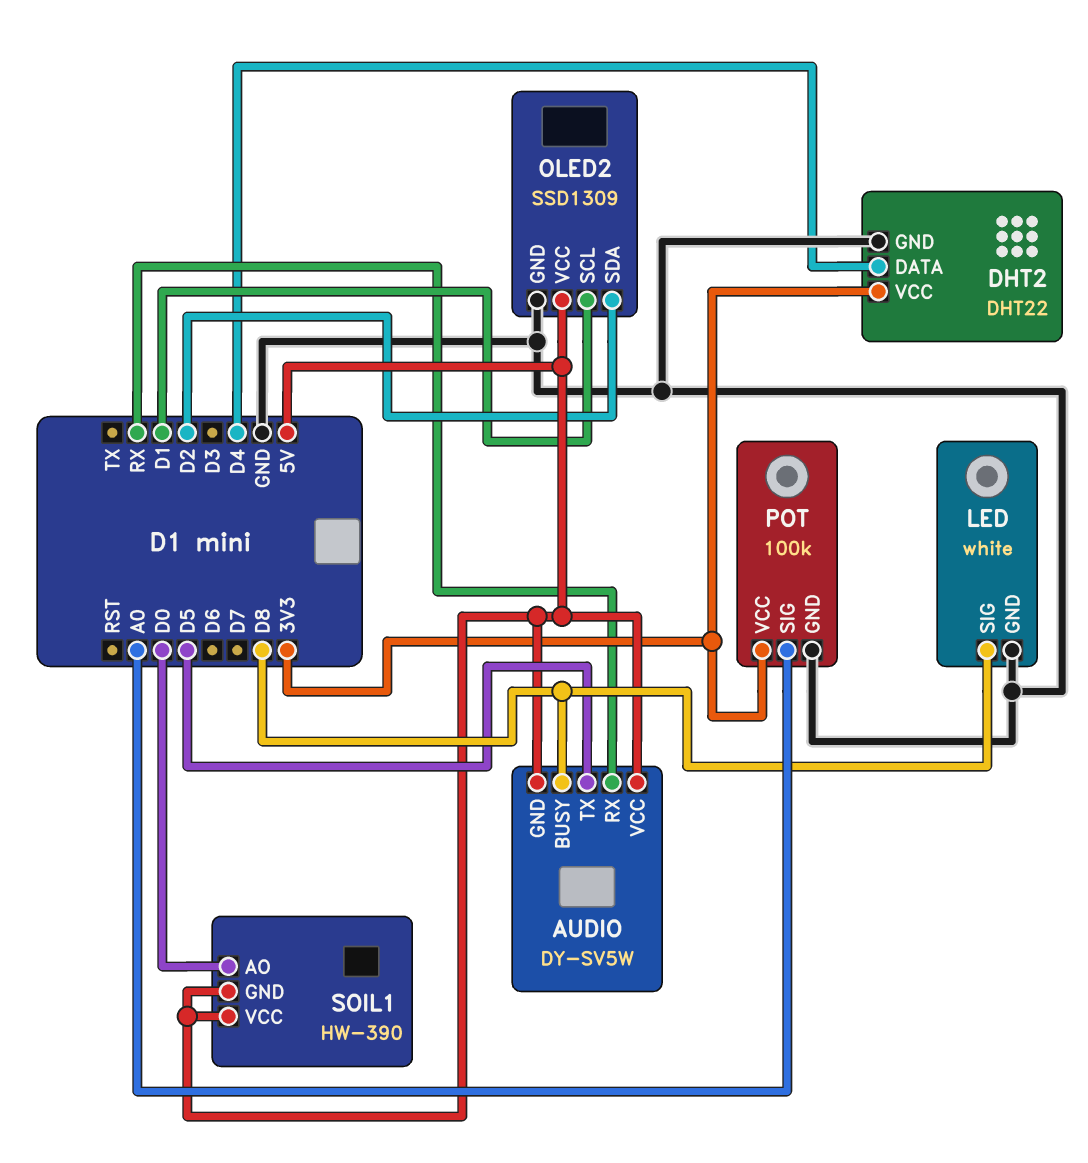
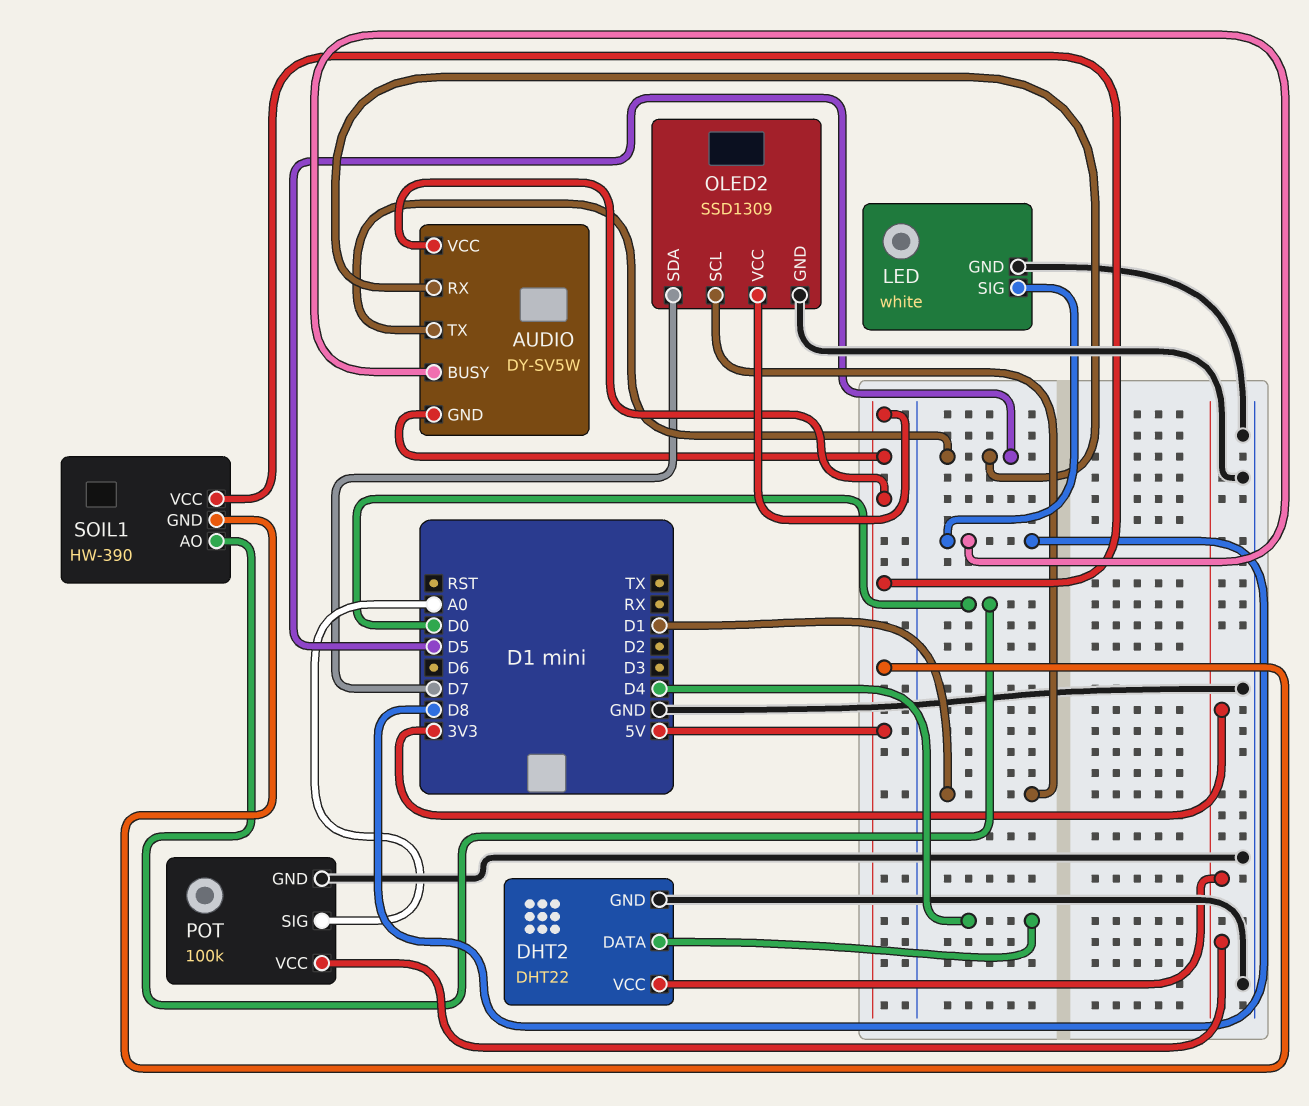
AUDIO pin RX: RX -> D5
OLED2 pin SDA: D2 -> D7

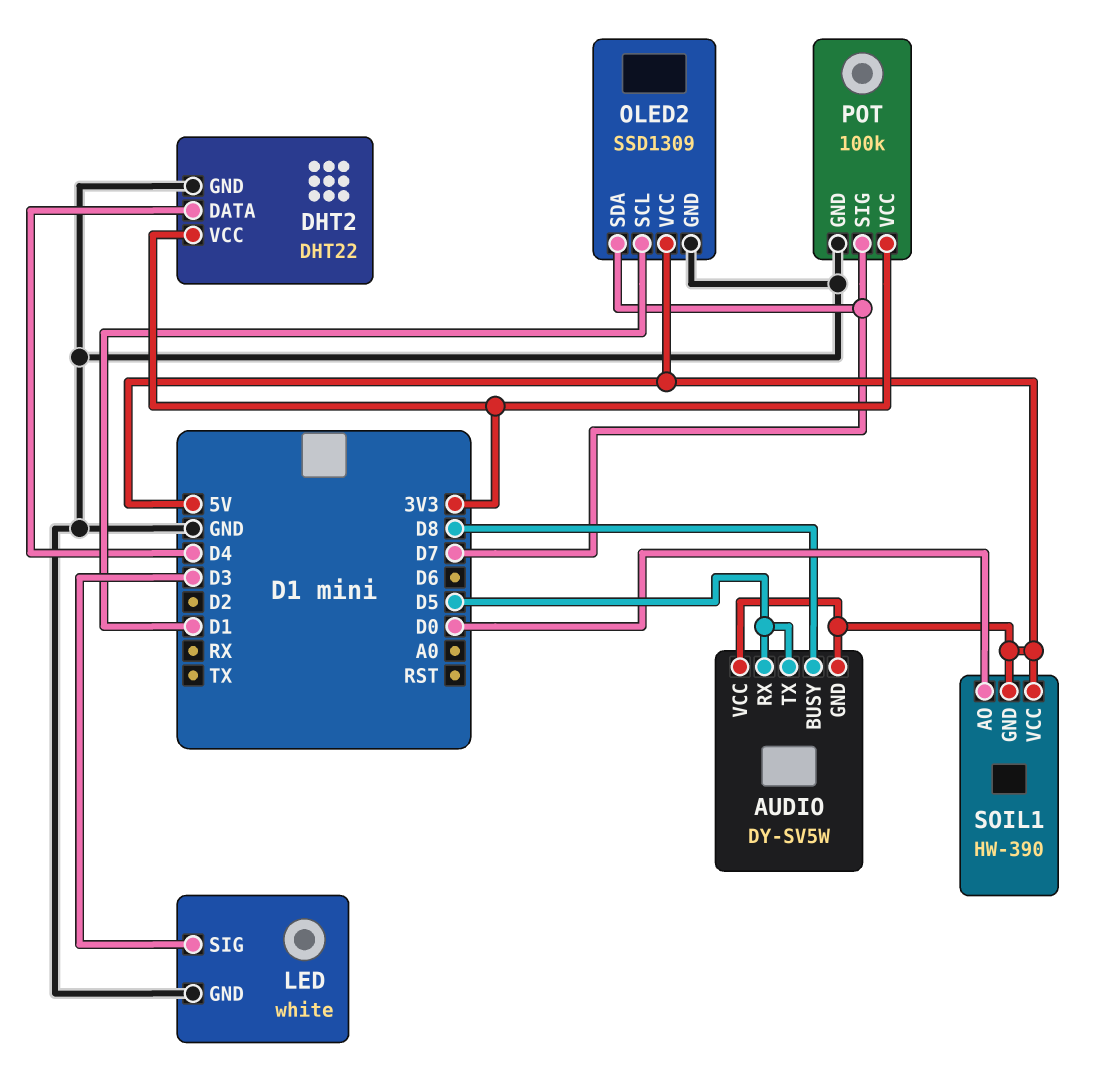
LED pin SIG: D8 -> D3
POT pin SIG: A0 -> D7

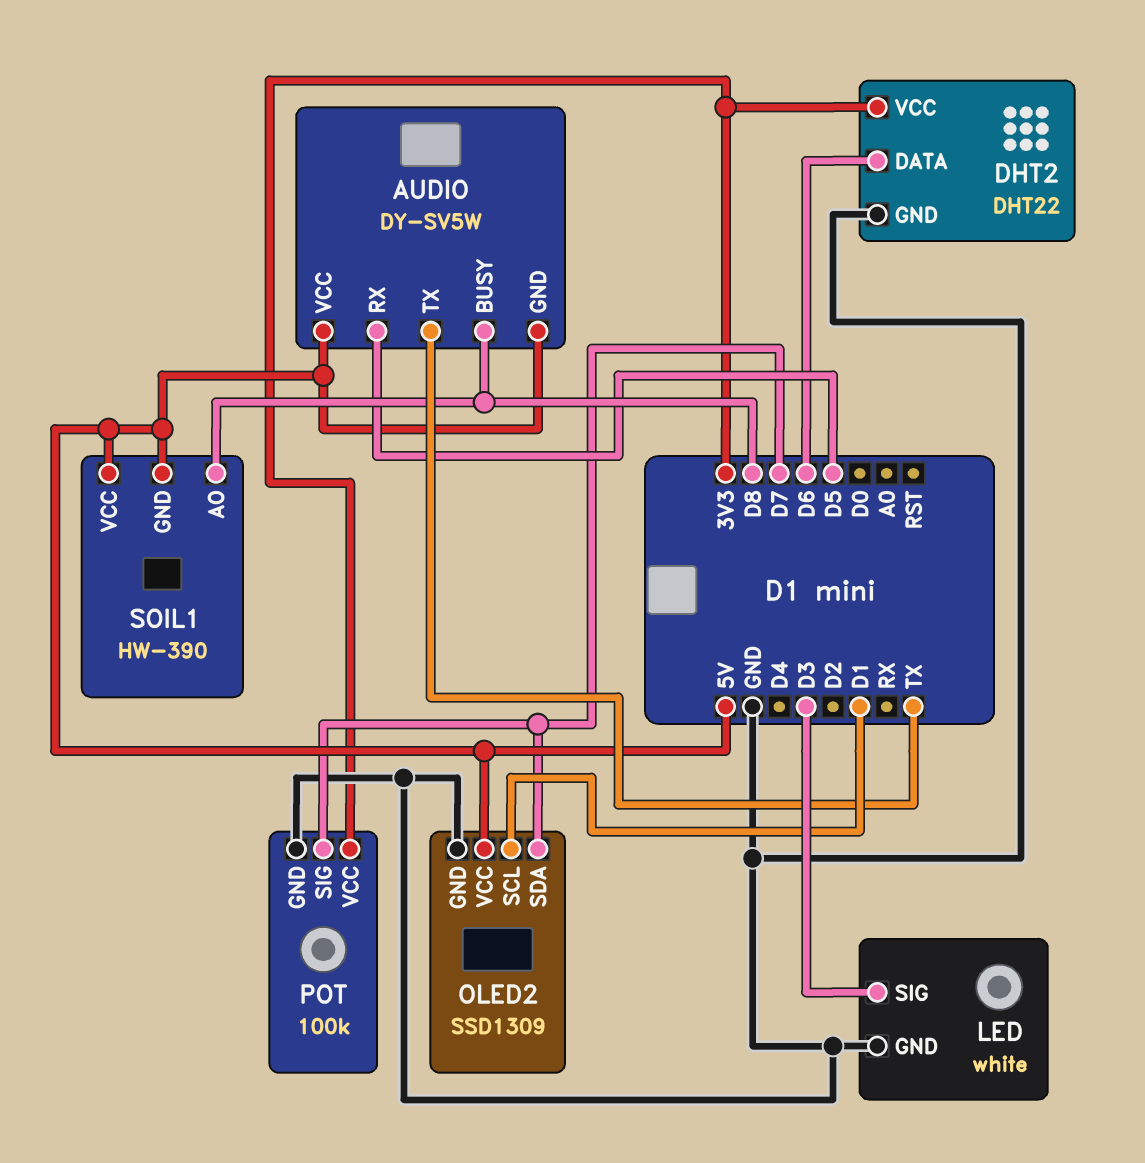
AUDIO pin TX: D5 -> TX
DHT2 pin DATA: D4 -> D6
SOIL1 pin AO: D0 -> D8

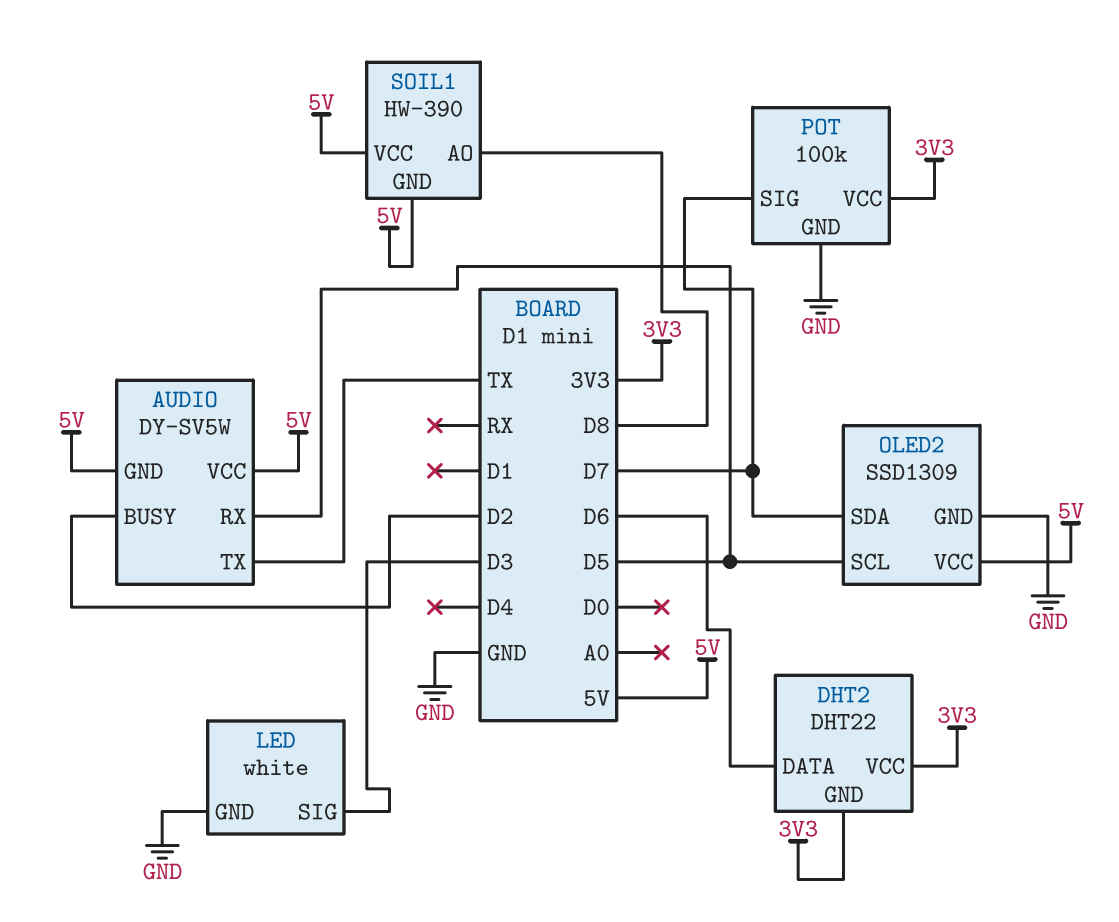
AUDIO pin BUSY: D8 -> D2
DHT2 pin GND: GND -> 3V3
OLED2 pin SCL: D1 -> D5

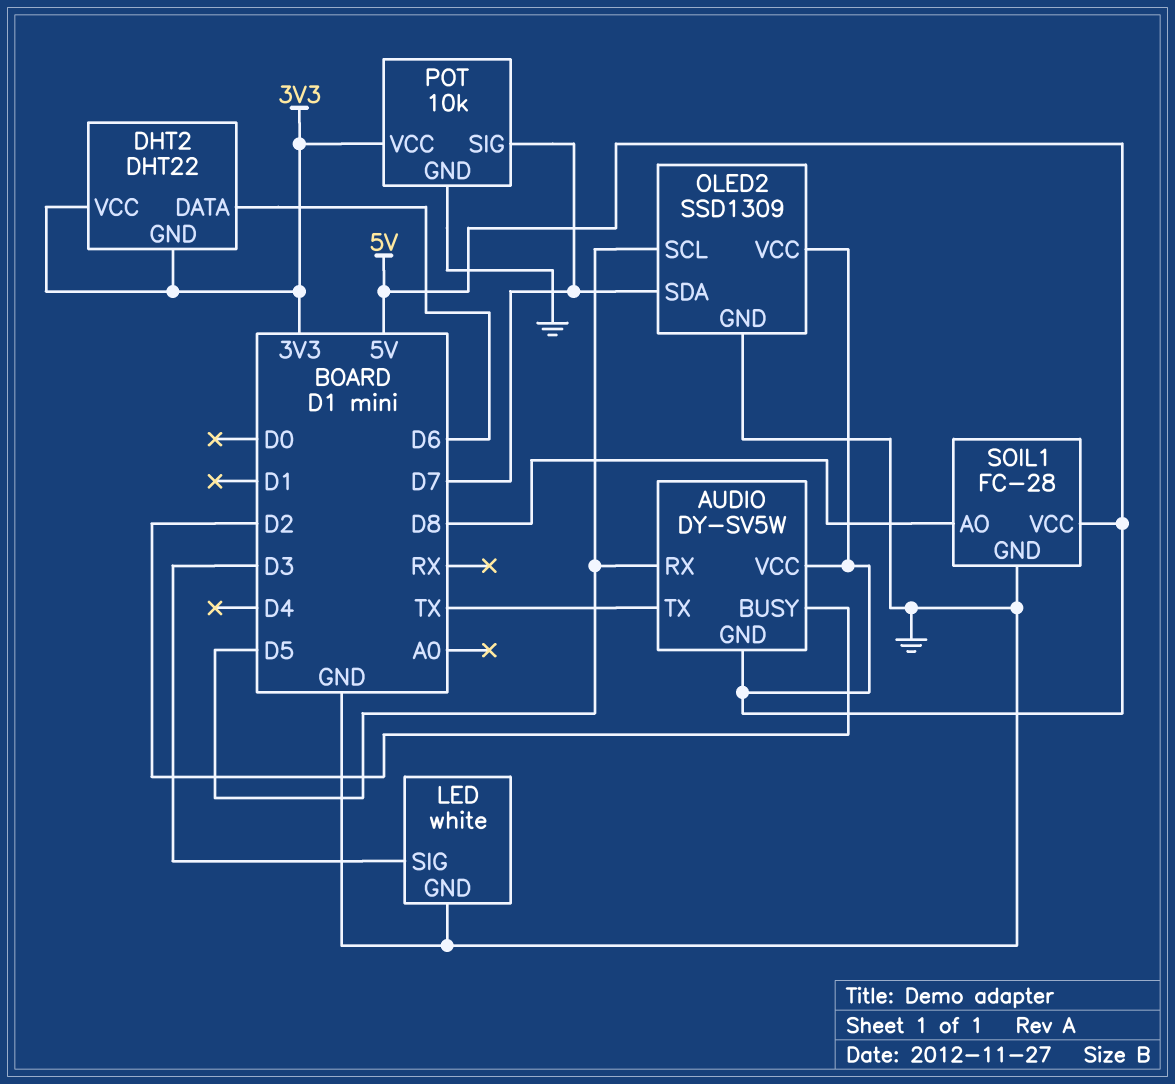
POT: 100k -> 10k
SOIL1: HW-390 -> FC-28
SOIL1 pin GND: 5V -> GND

